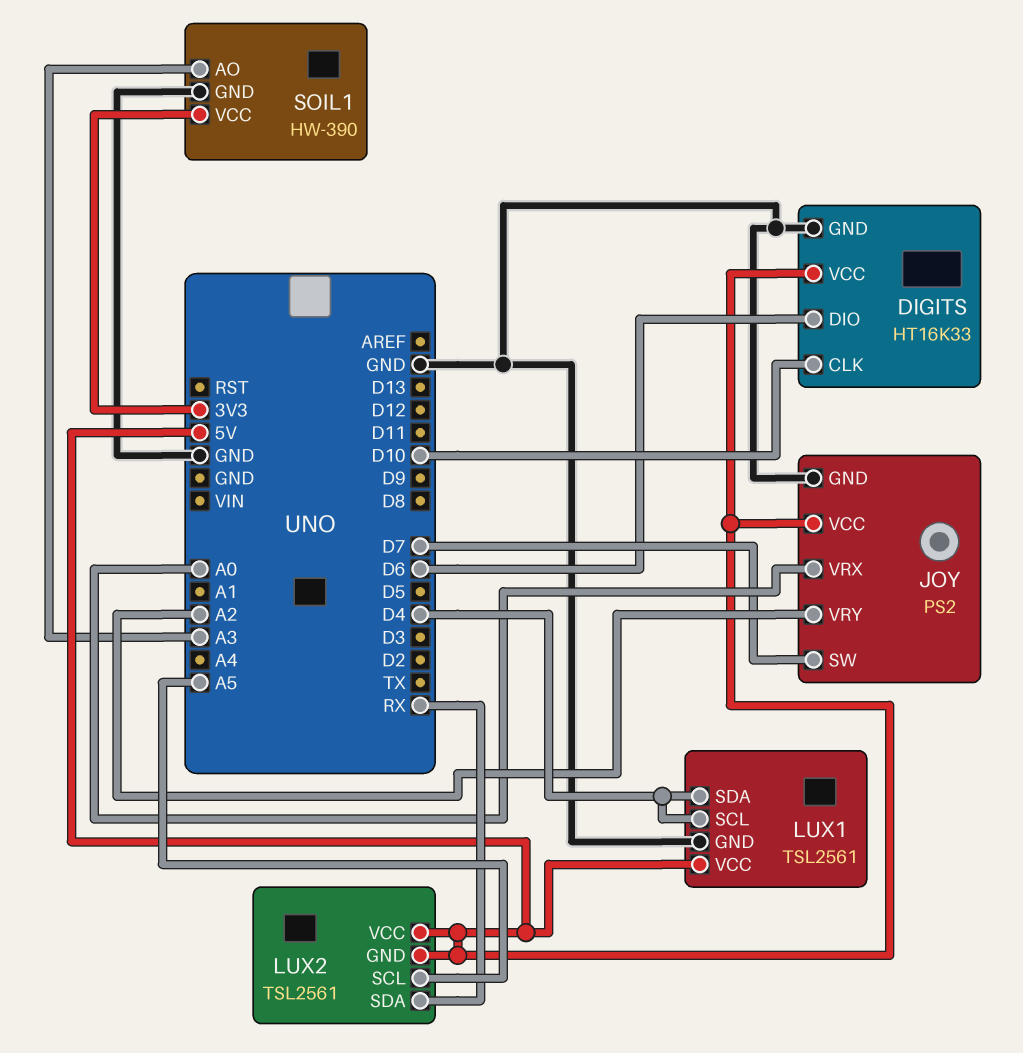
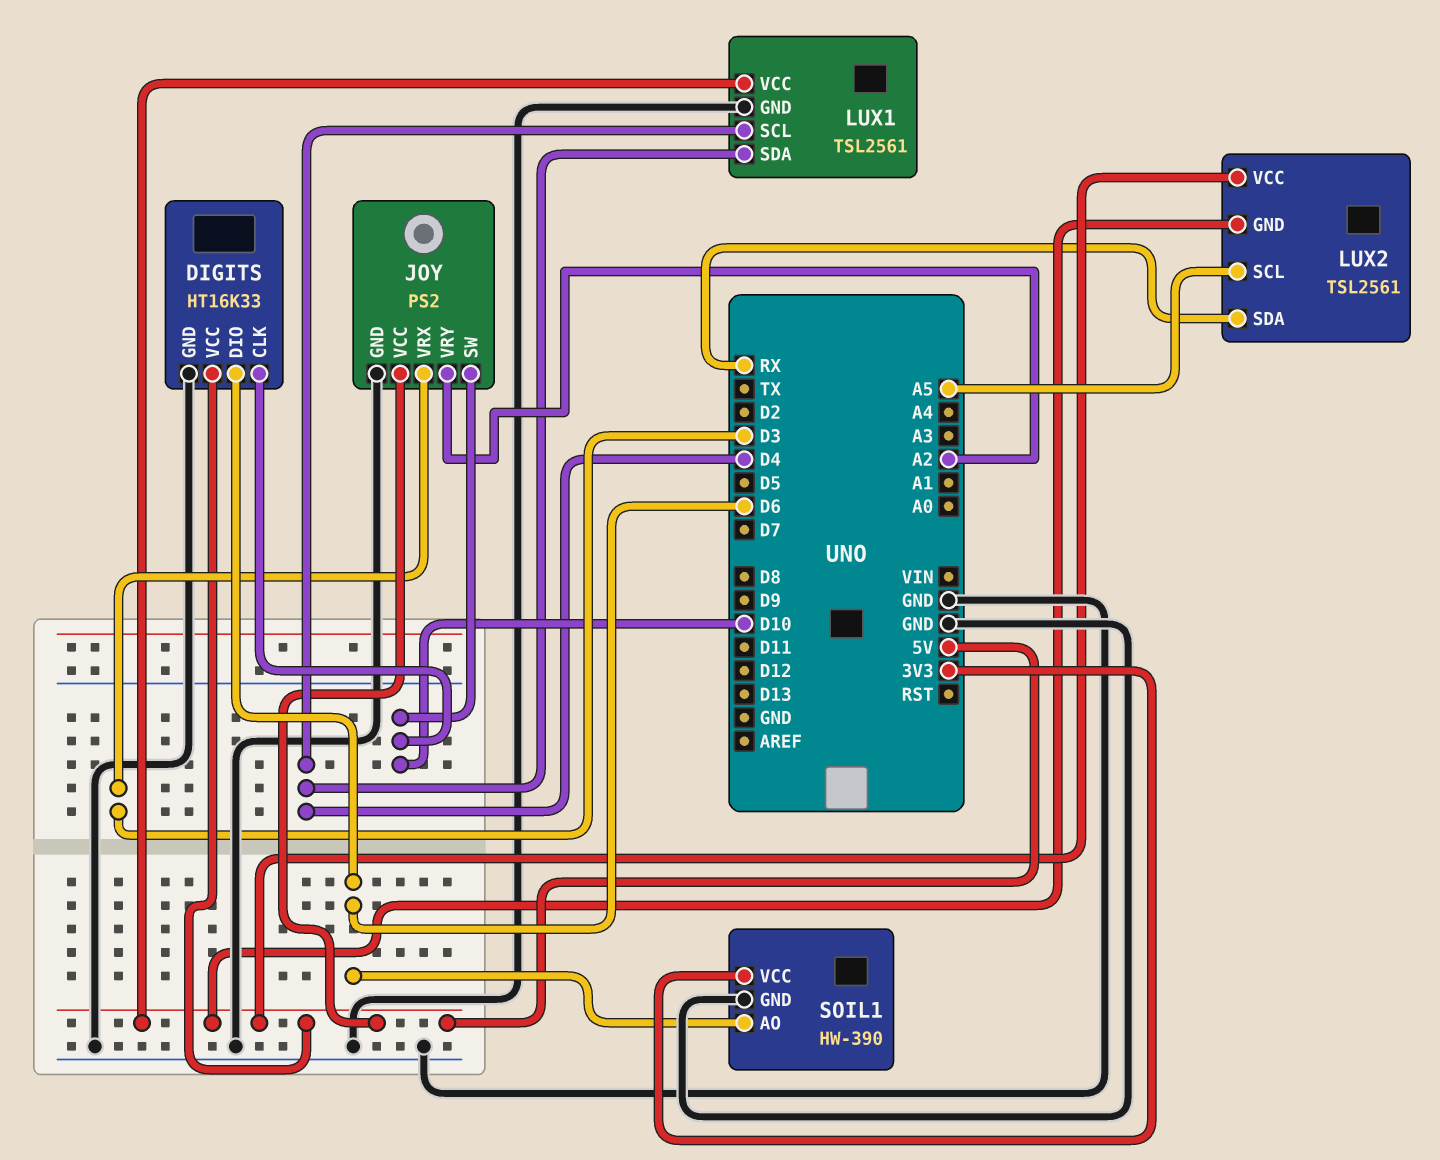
JOY pin SW: D7 -> D10
JOY pin VRX: A0 -> D3
SOIL1 pin AO: A3 -> D6

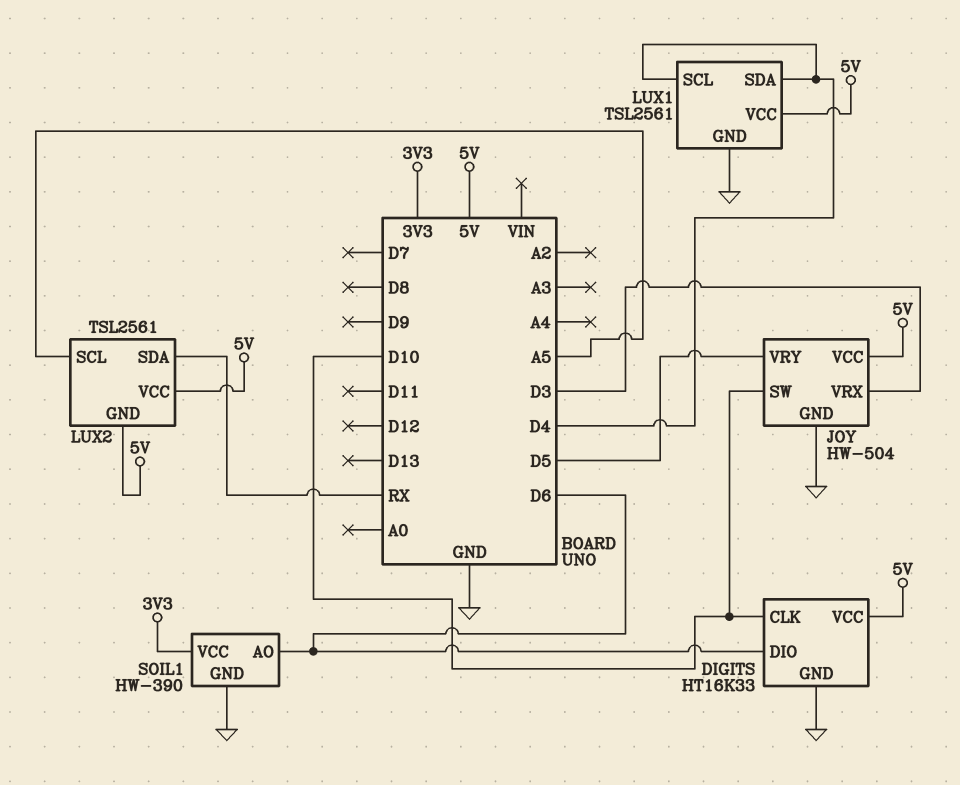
JOY: PS2 -> HW-504
JOY pin VRY: A2 -> D5

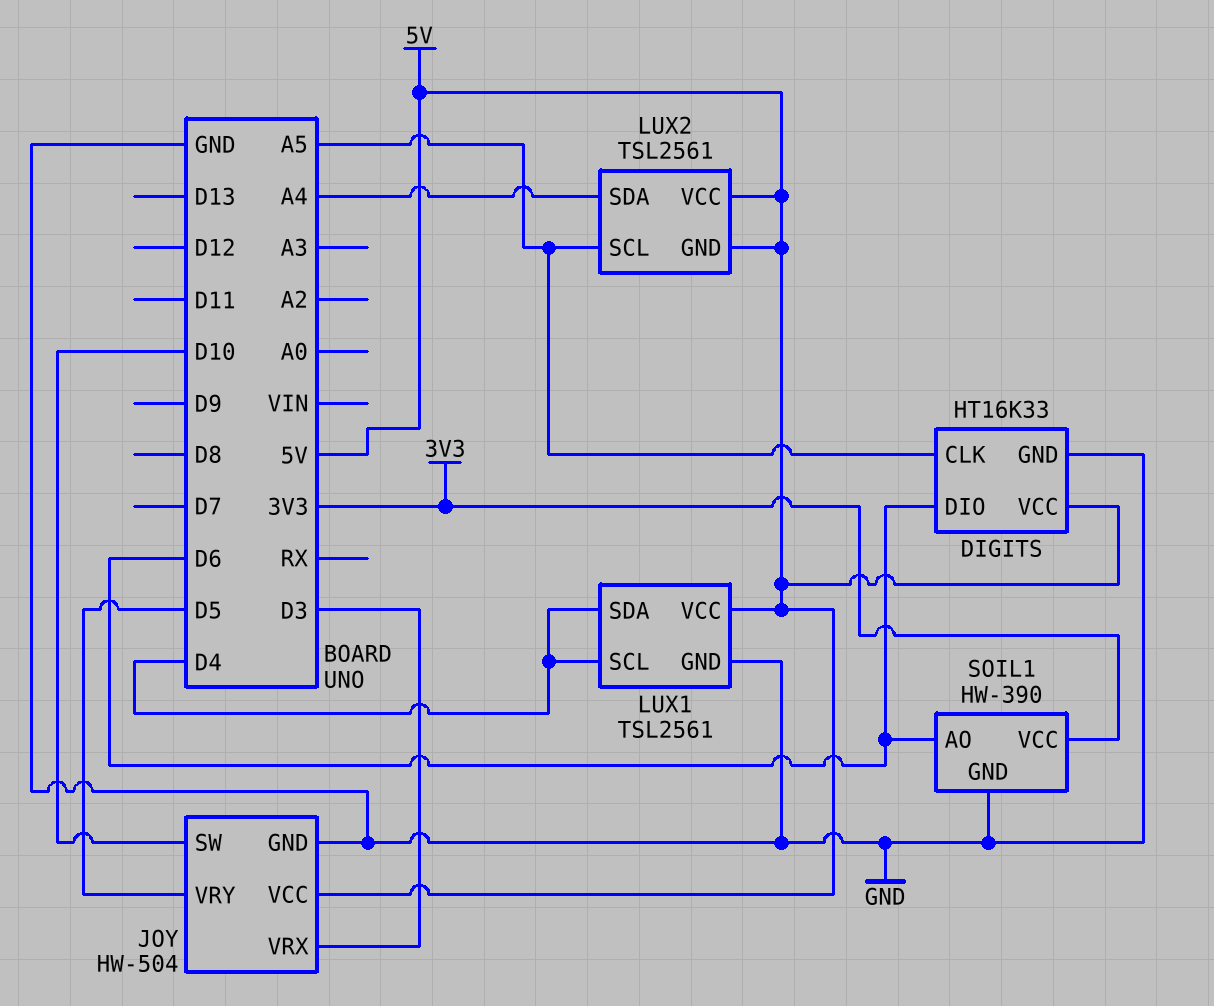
DIGITS pin CLK: D10 -> A5
LUX2 pin SDA: RX -> A4

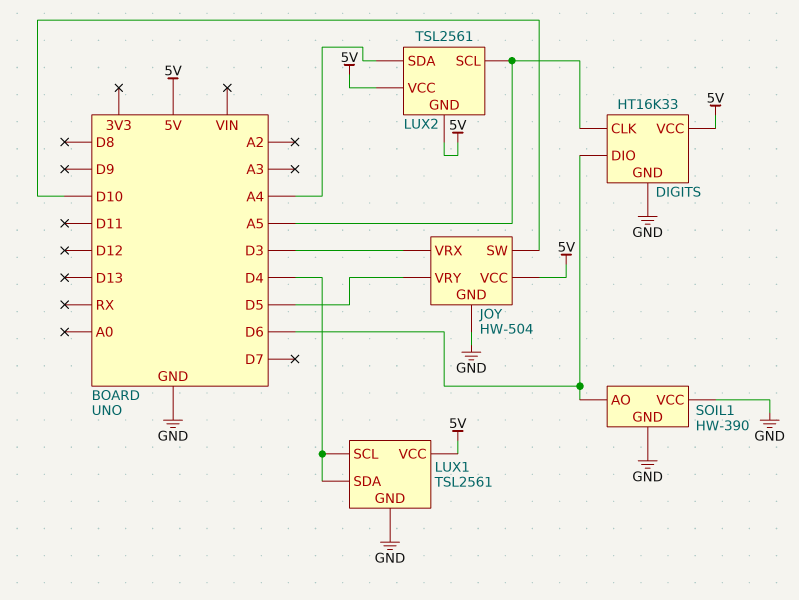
SOIL1 pin VCC: 3V3 -> GND

